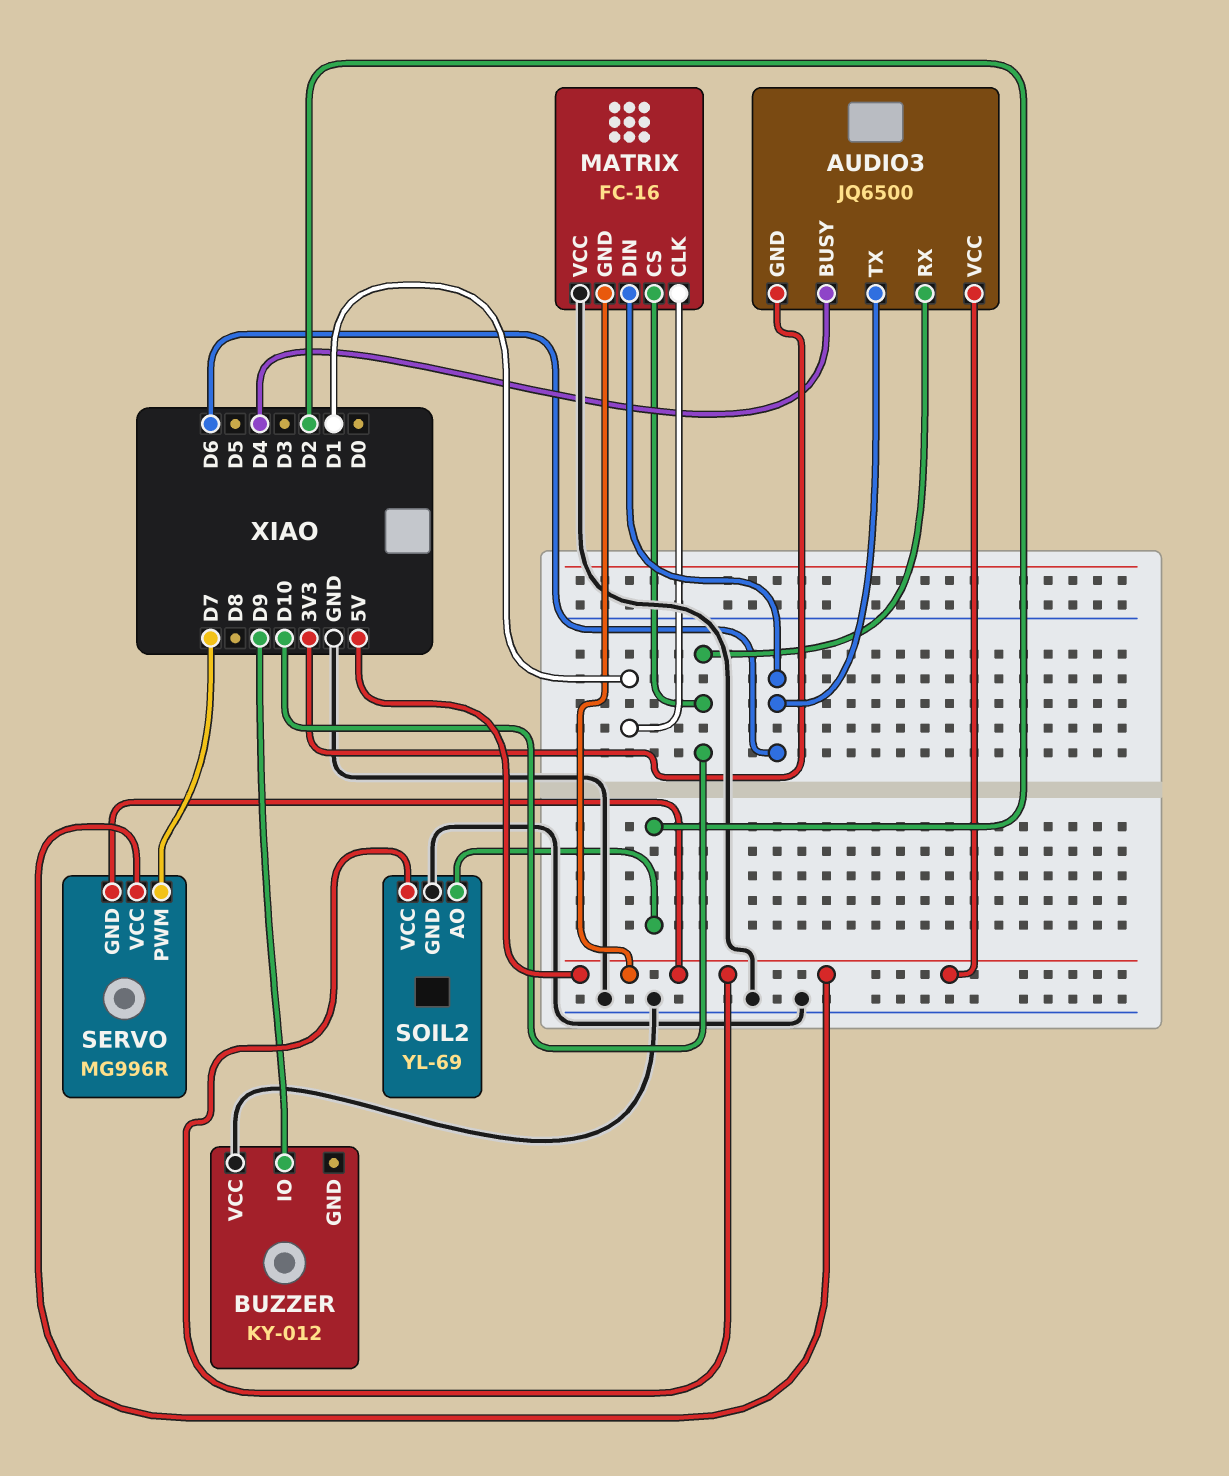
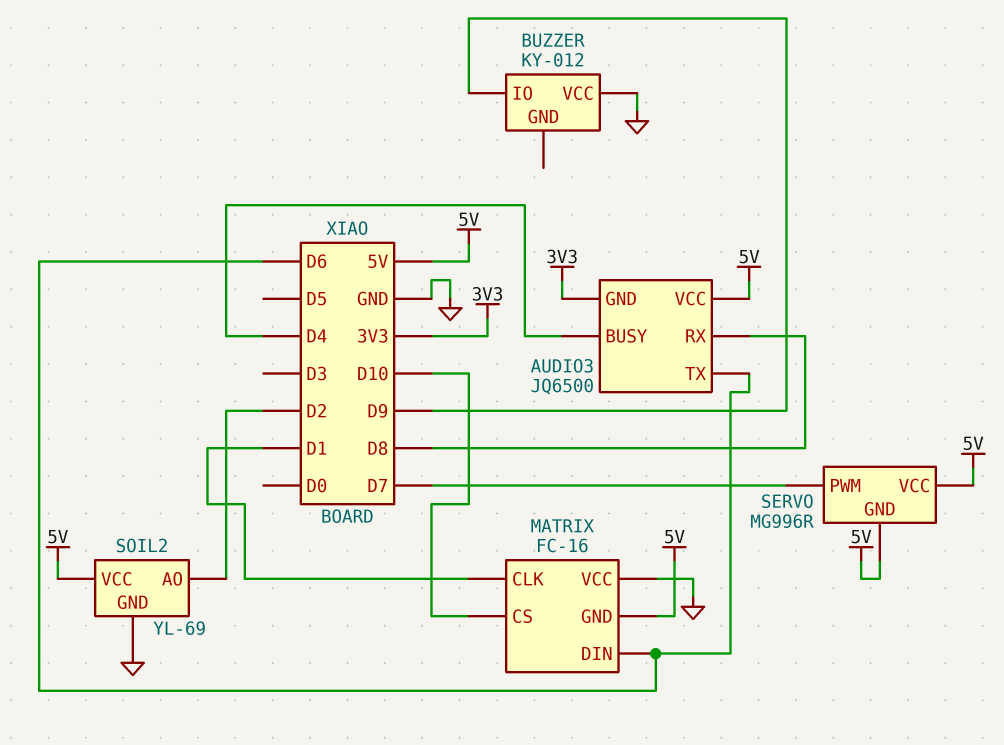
AUDIO3 pin RX: D10 -> D8

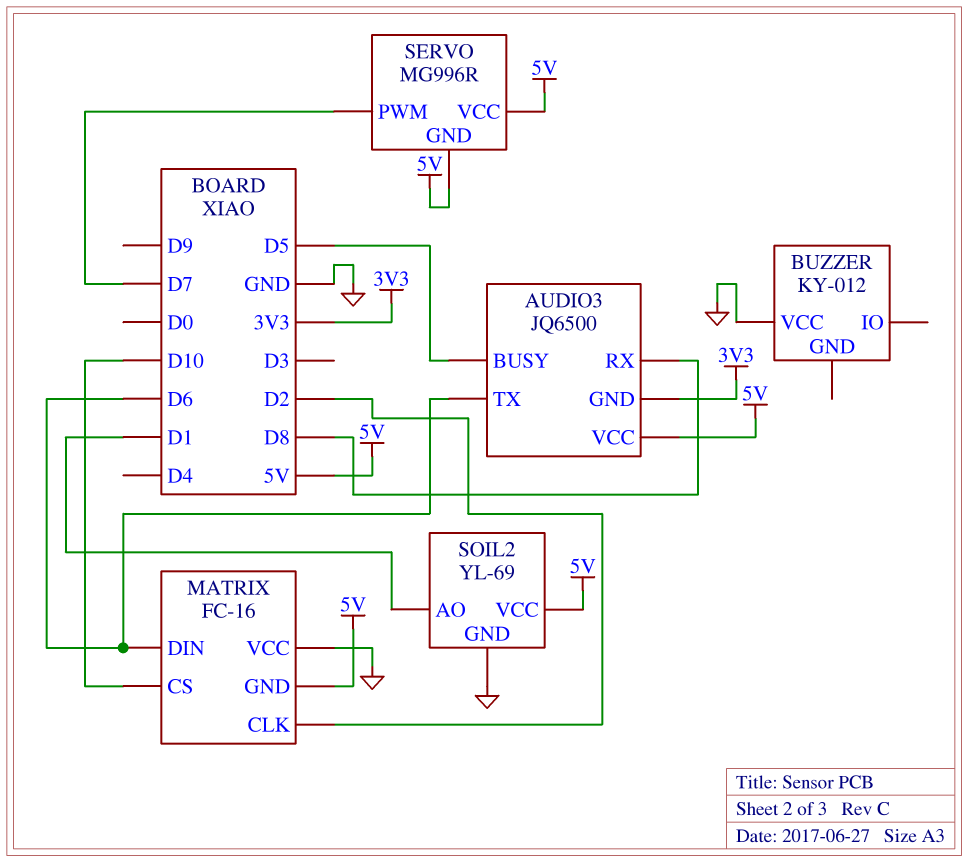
AUDIO3 pin BUSY: D4 -> D5
BUZZER pin IO: D9 -> none
MATRIX pin CLK: D1 -> D2
SOIL2 pin AO: D2 -> D1

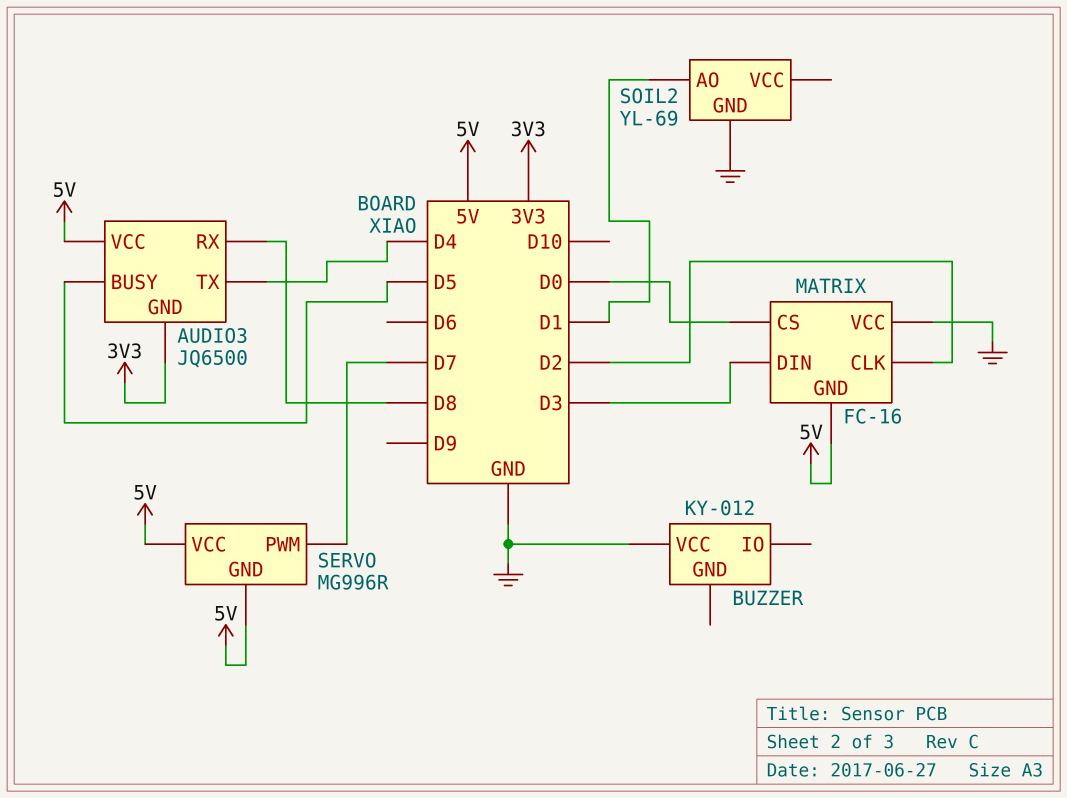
AUDIO3 pin TX: D6 -> D4
MATRIX pin CS: D10 -> D0
MATRIX pin DIN: D6 -> D3
SOIL2 pin VCC: 5V -> none

